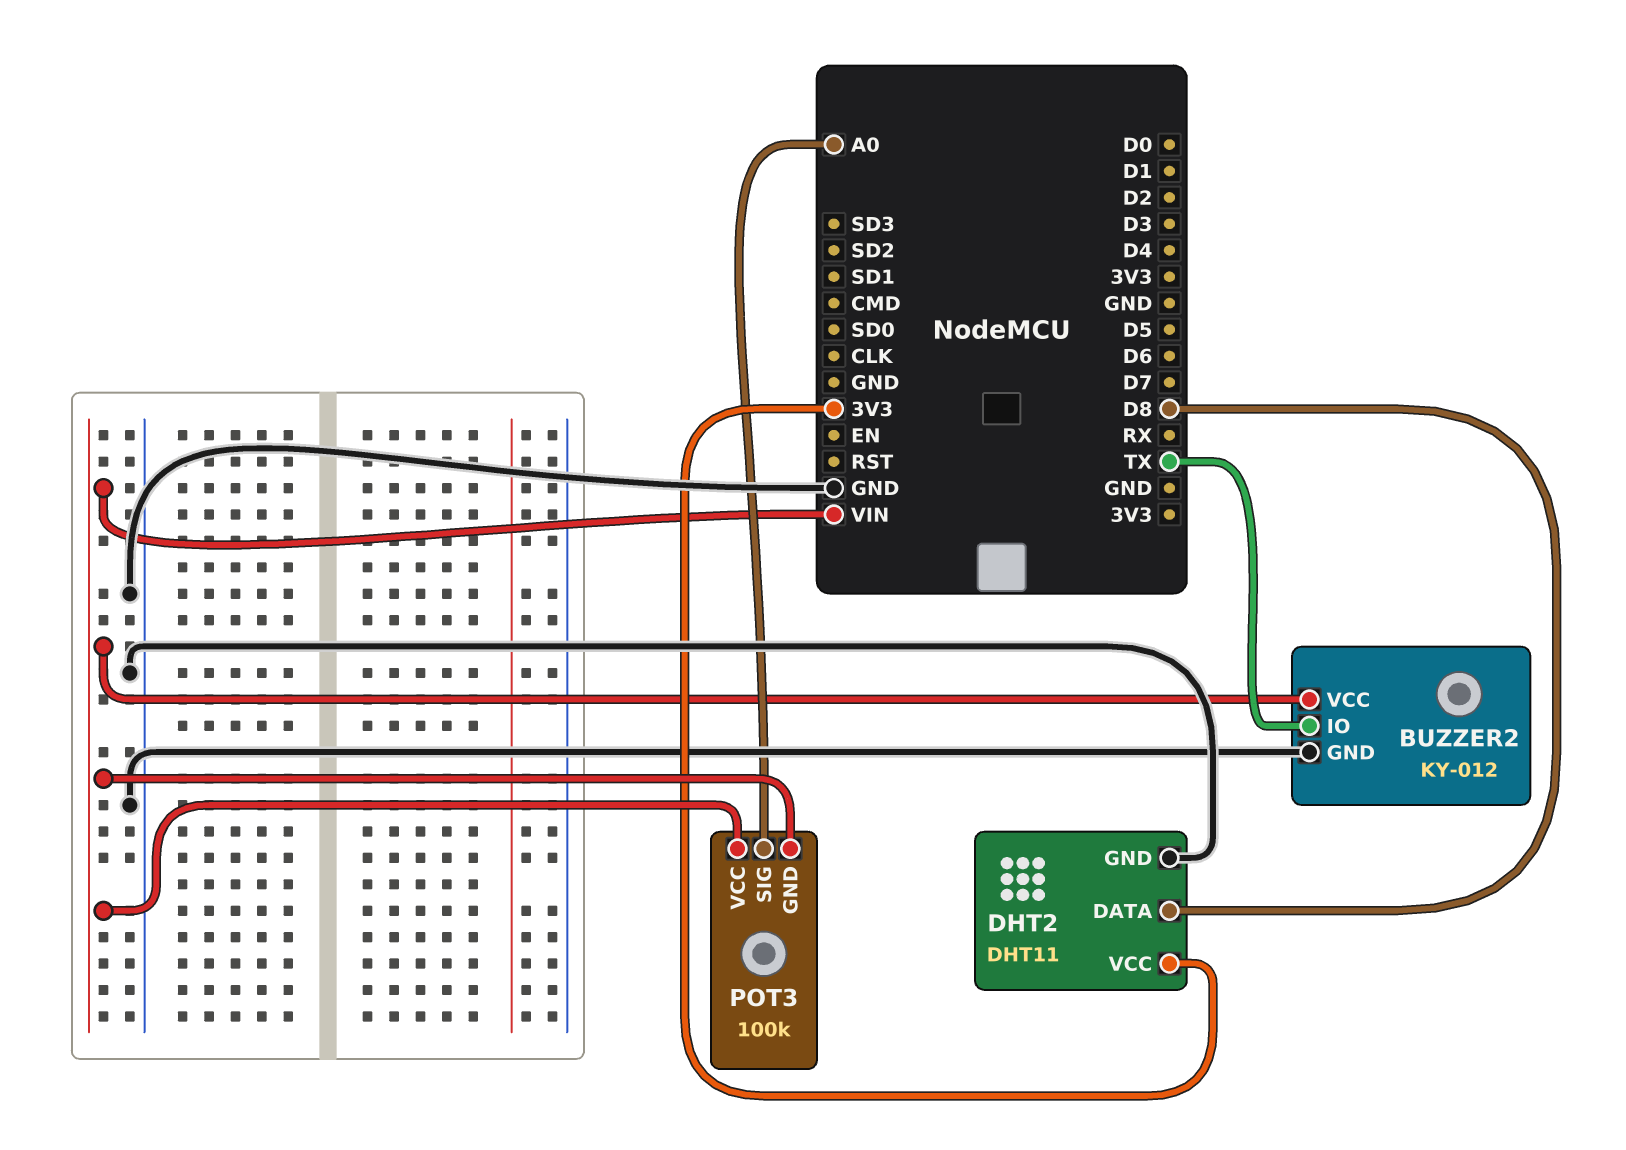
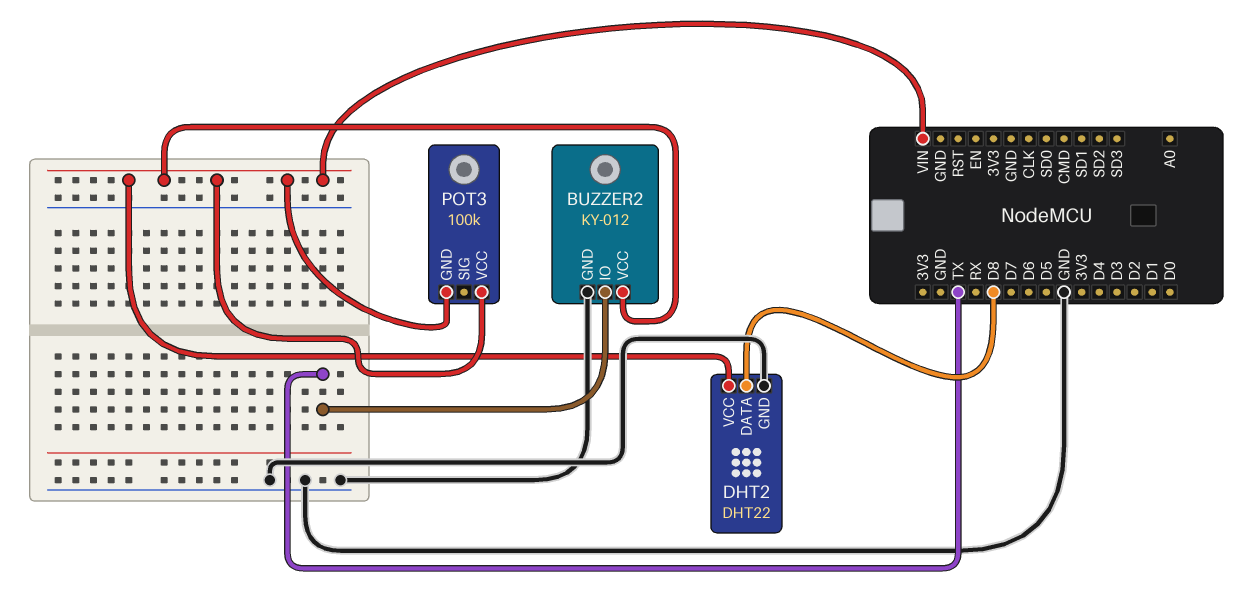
DHT2: DHT11 -> DHT22
DHT2 pin VCC: 3V3 -> VIN
POT3 pin SIG: A0 -> none

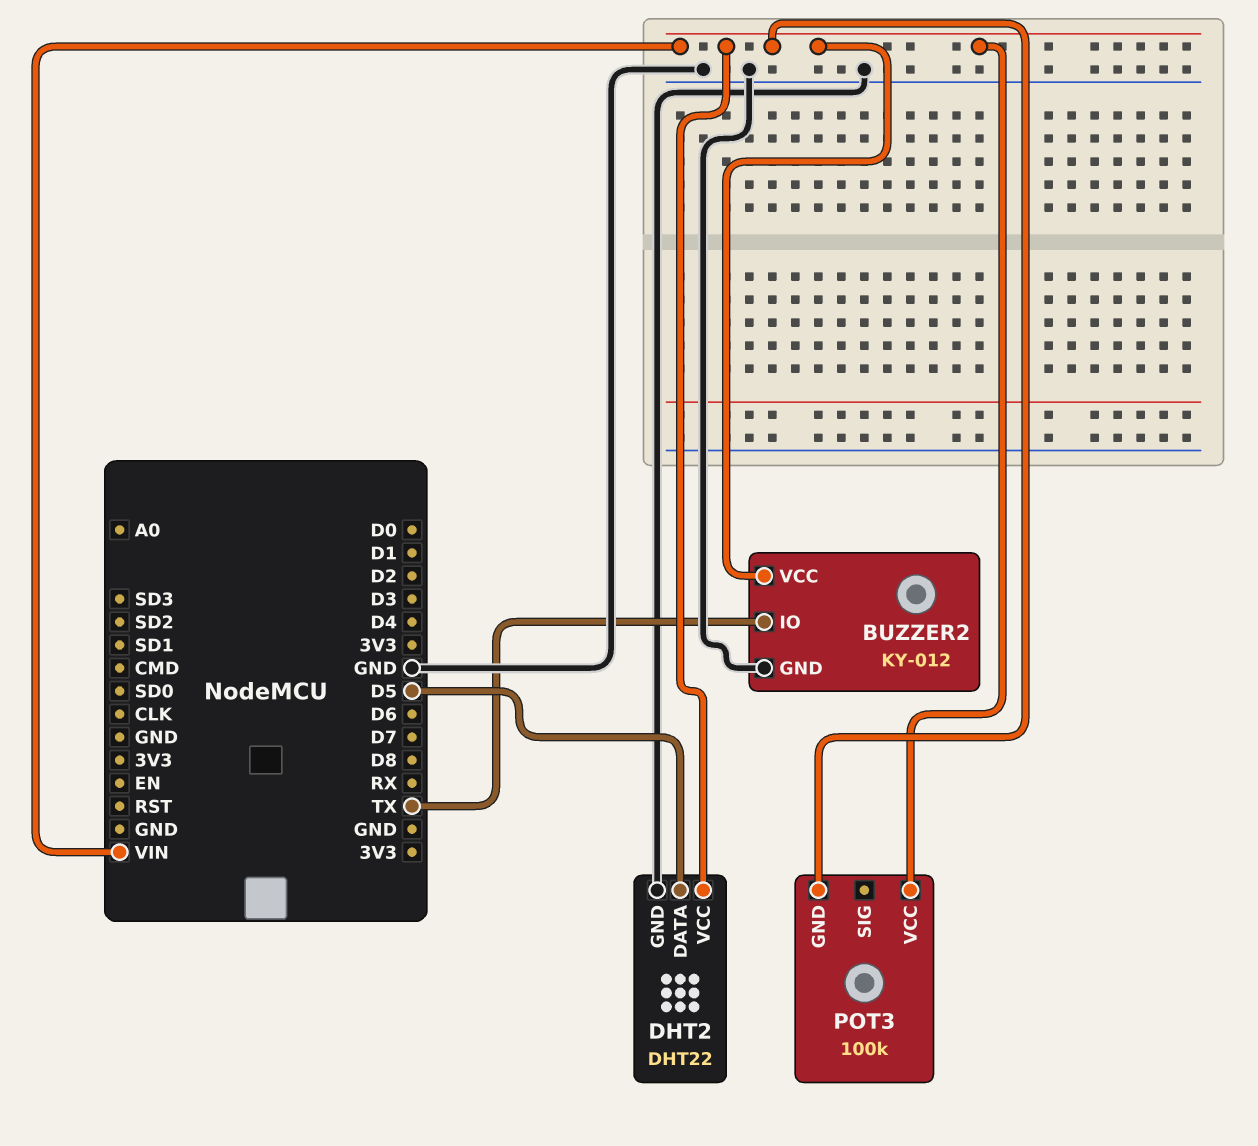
DHT2 pin DATA: D8 -> D5

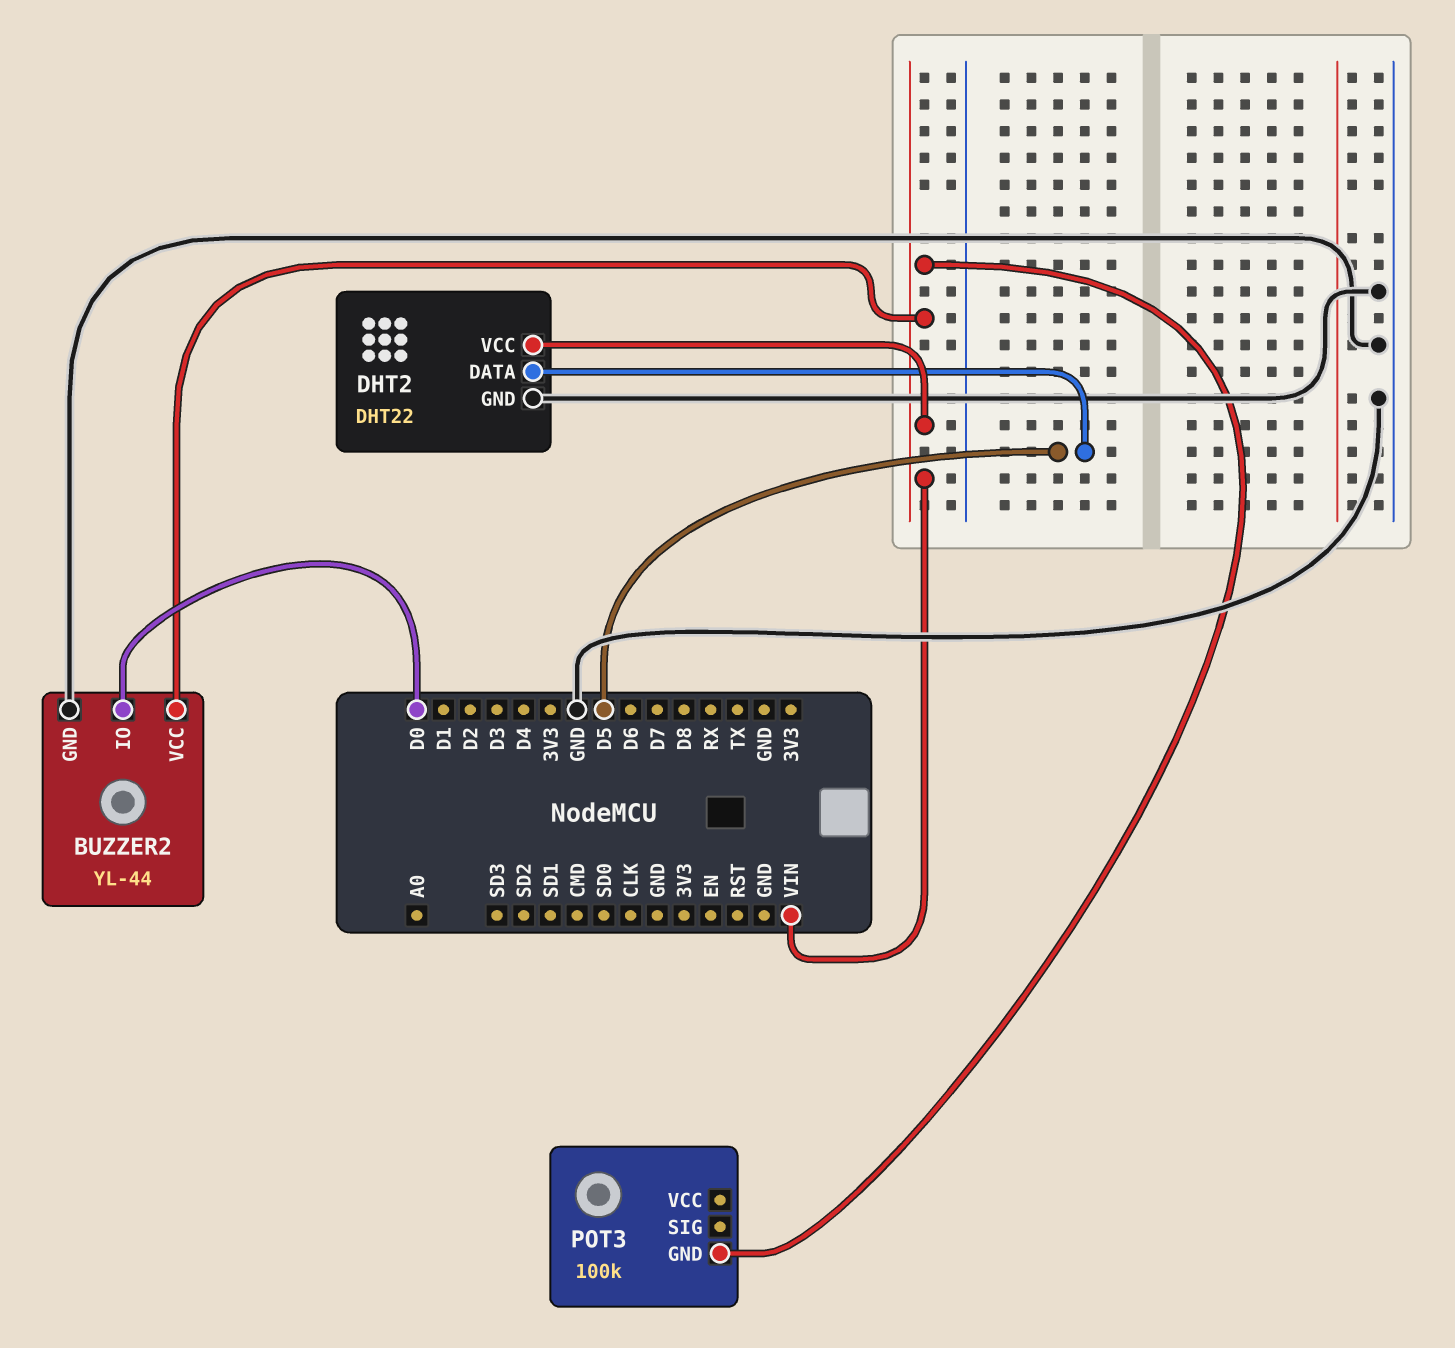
BUZZER2: KY-012 -> YL-44
BUZZER2 pin IO: TX -> D0
POT3 pin VCC: VIN -> none

